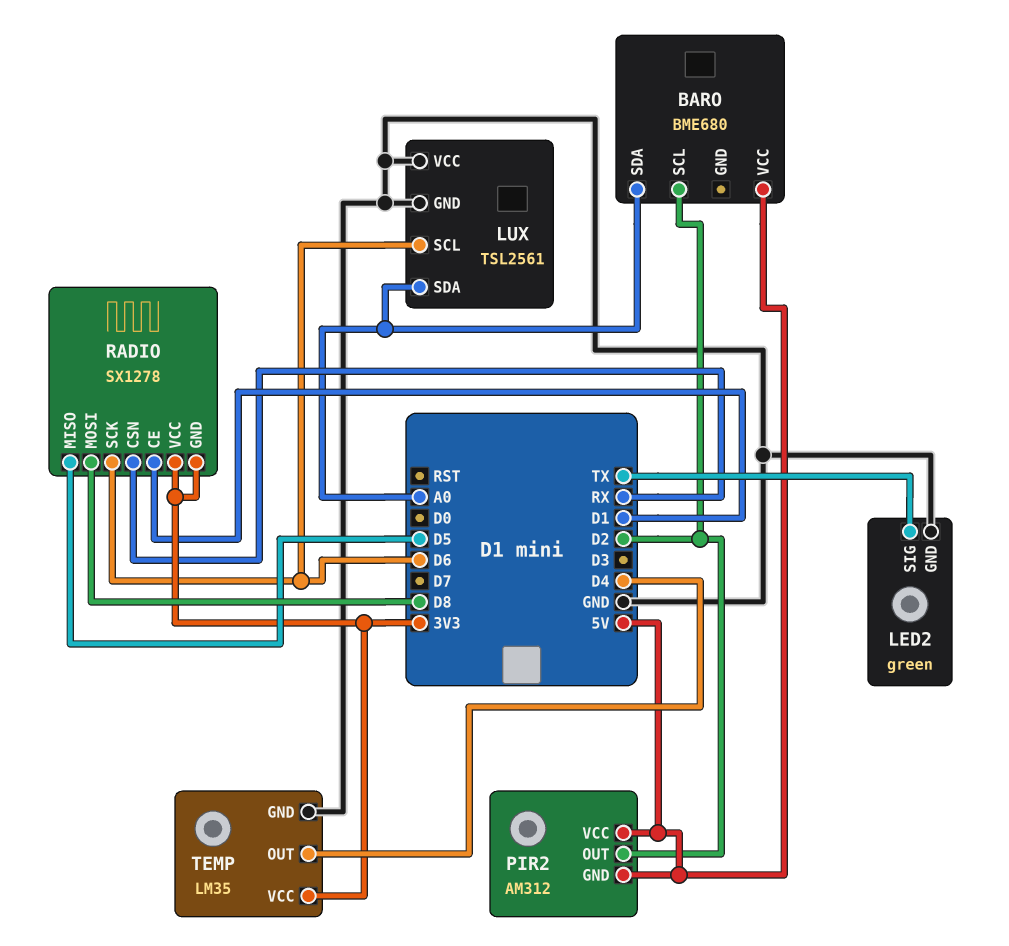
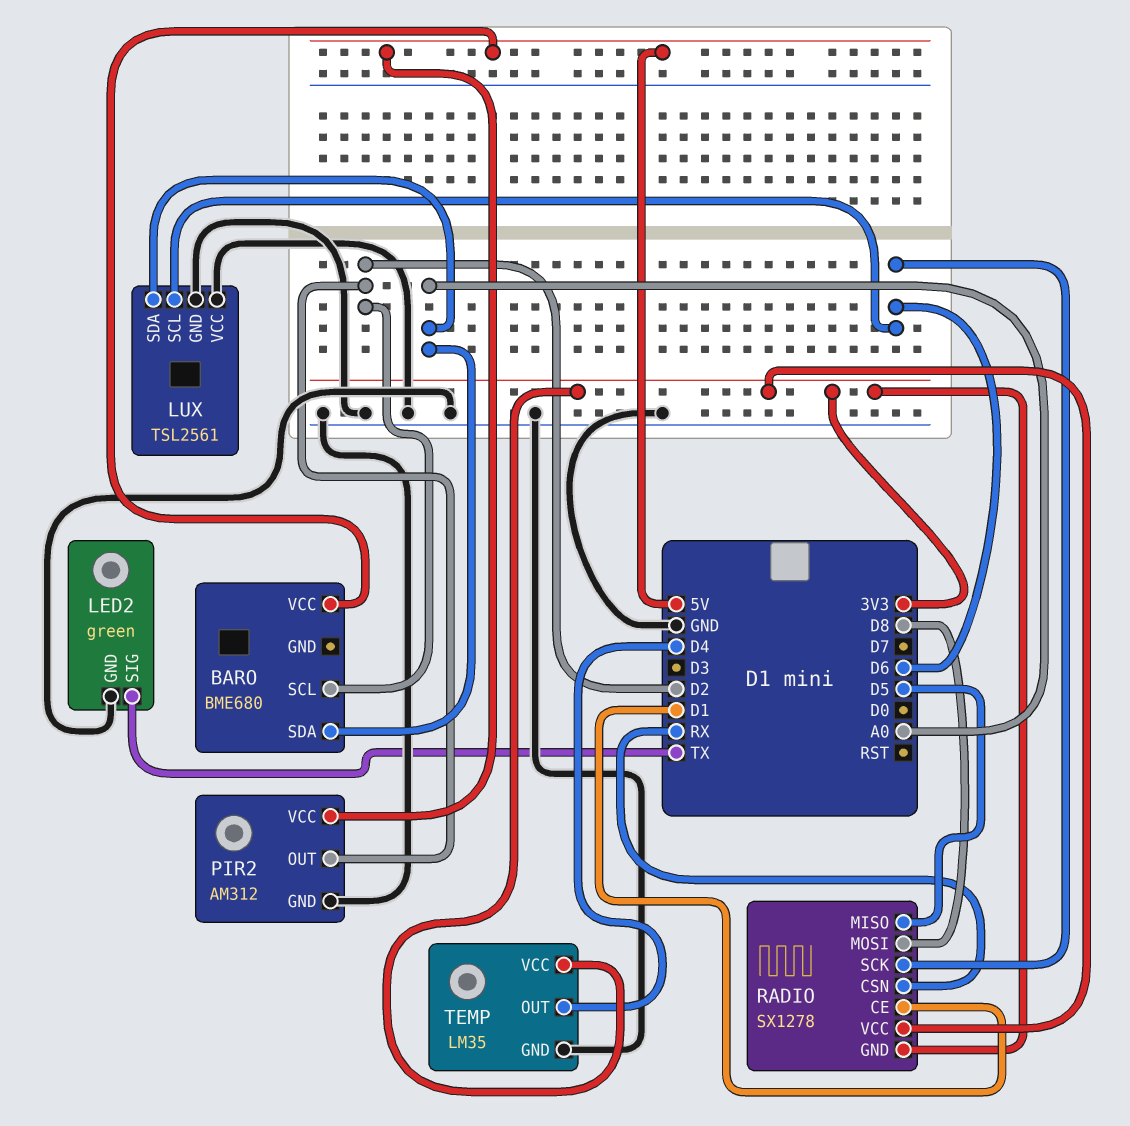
PIR2 pin GND: 5V -> GND

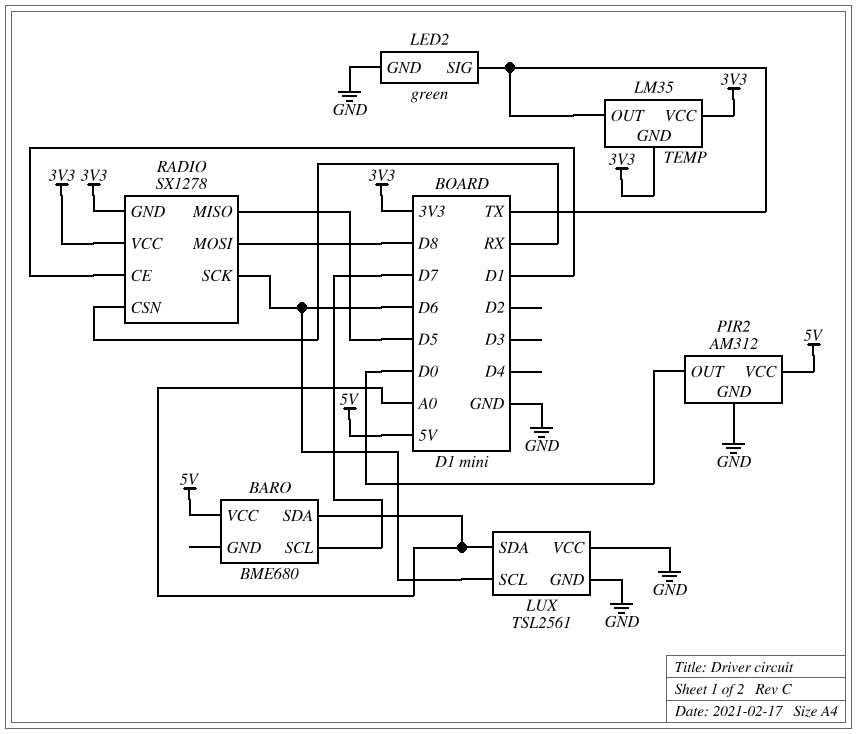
BARO pin SCL: D2 -> D7
PIR2 pin OUT: D2 -> D0
TEMP pin GND: GND -> 3V3
TEMP pin OUT: D4 -> TX

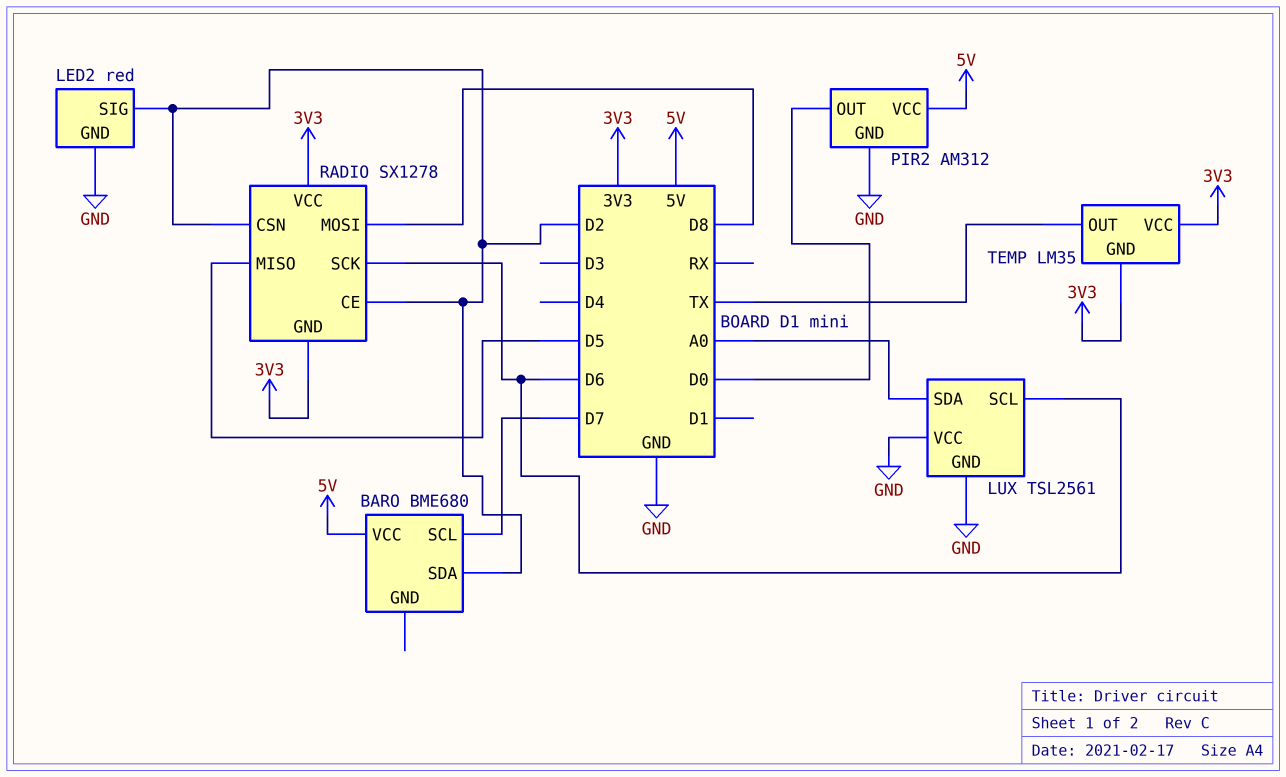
BARO pin SDA: A0 -> D2
LED2: green -> red
LED2 pin SIG: TX -> D2
RADIO pin CE: D1 -> D2
RADIO pin CSN: RX -> D2

